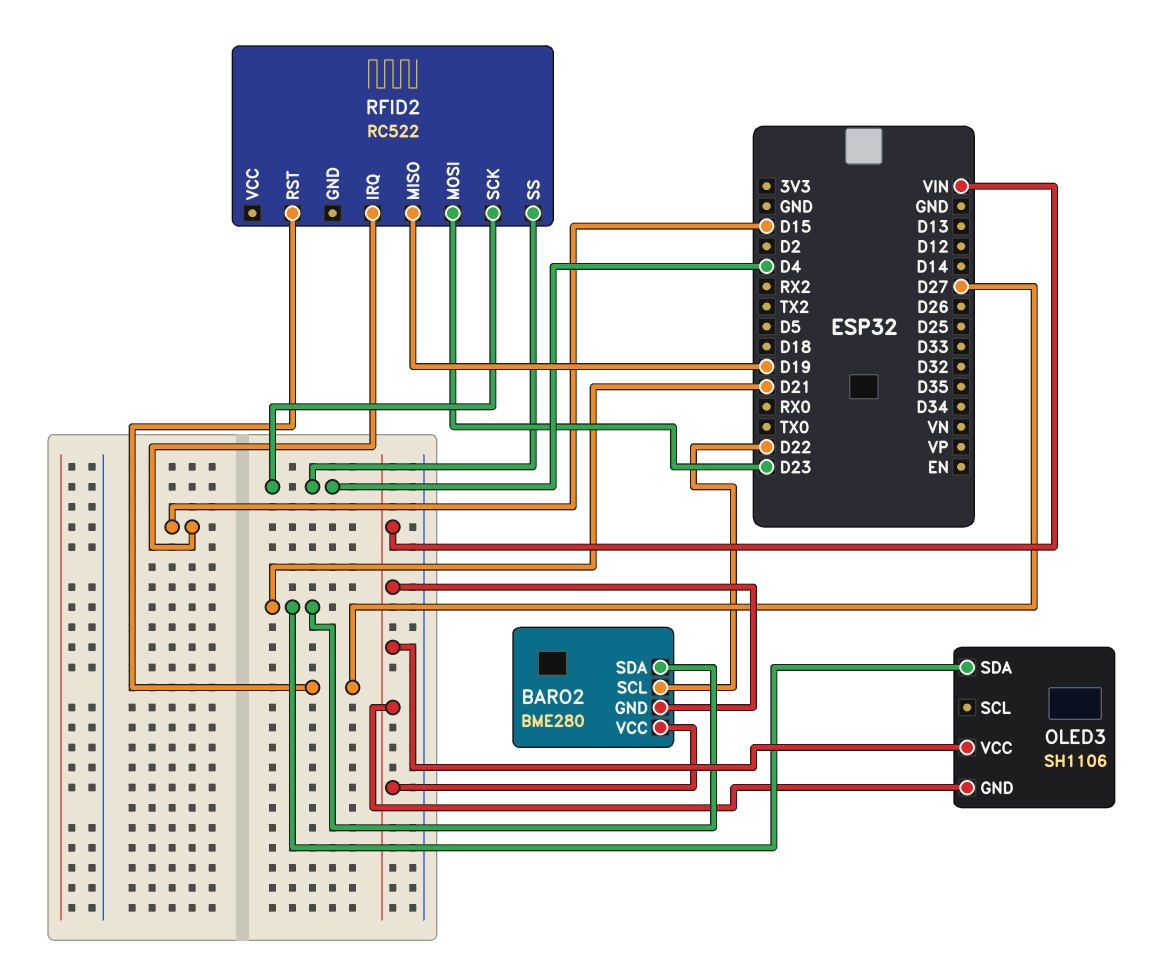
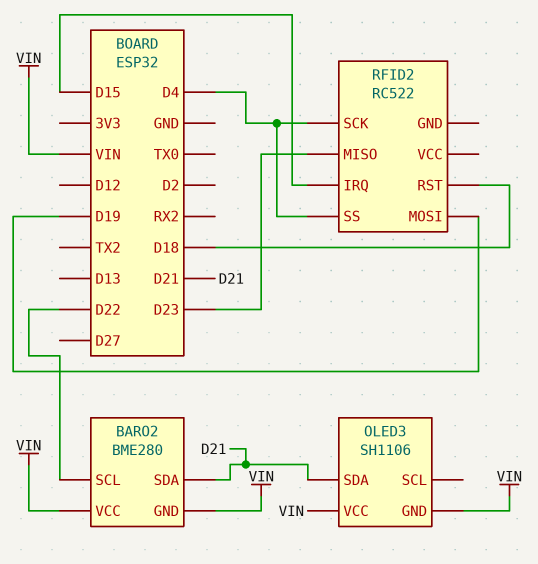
RFID2 pin MISO: D19 -> D23
RFID2 pin MOSI: D23 -> D19
RFID2 pin RST: D27 -> D18

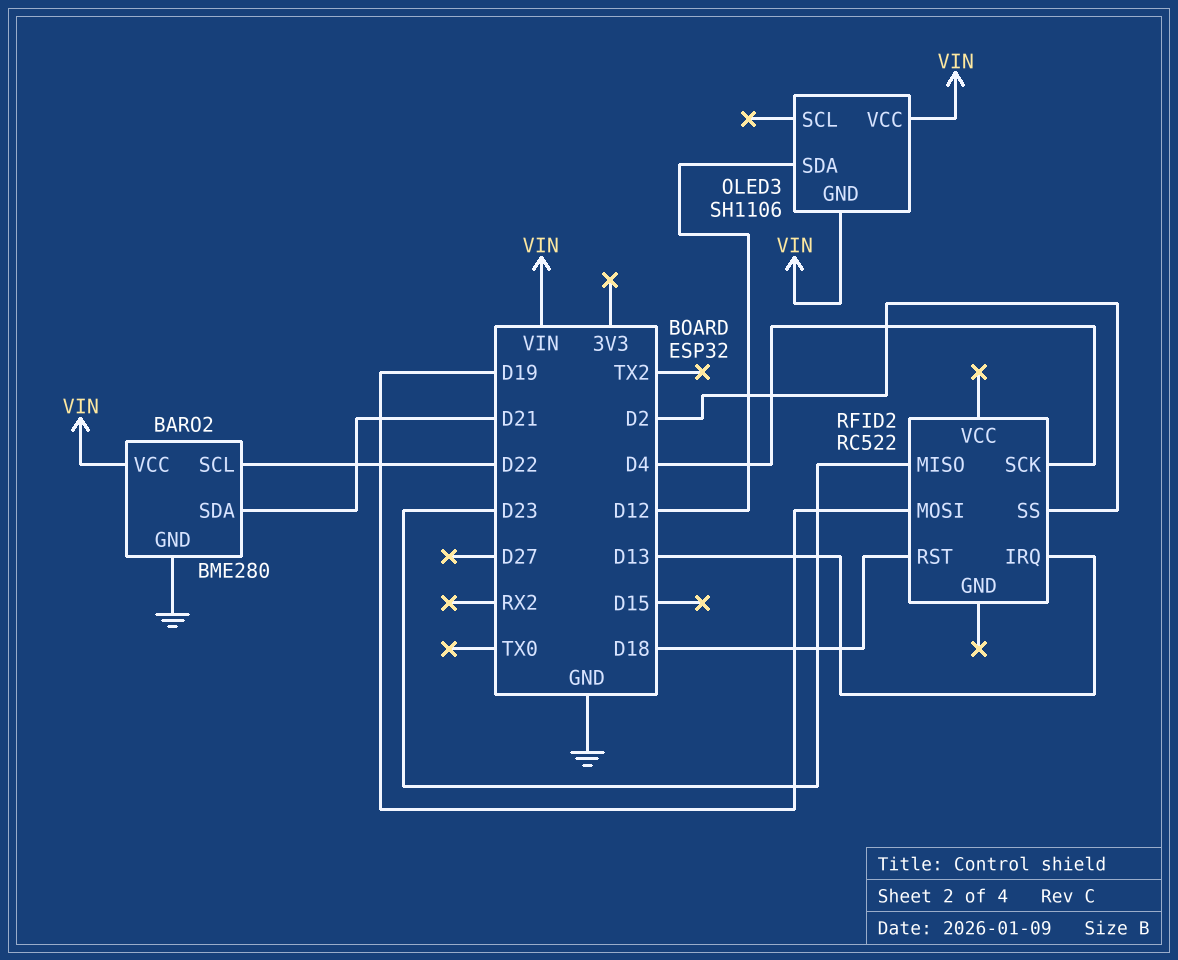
BARO2 pin GND: VIN -> GND
OLED3 pin SDA: D21 -> D12
RFID2 pin IRQ: D15 -> D13
RFID2 pin SS: D4 -> D2

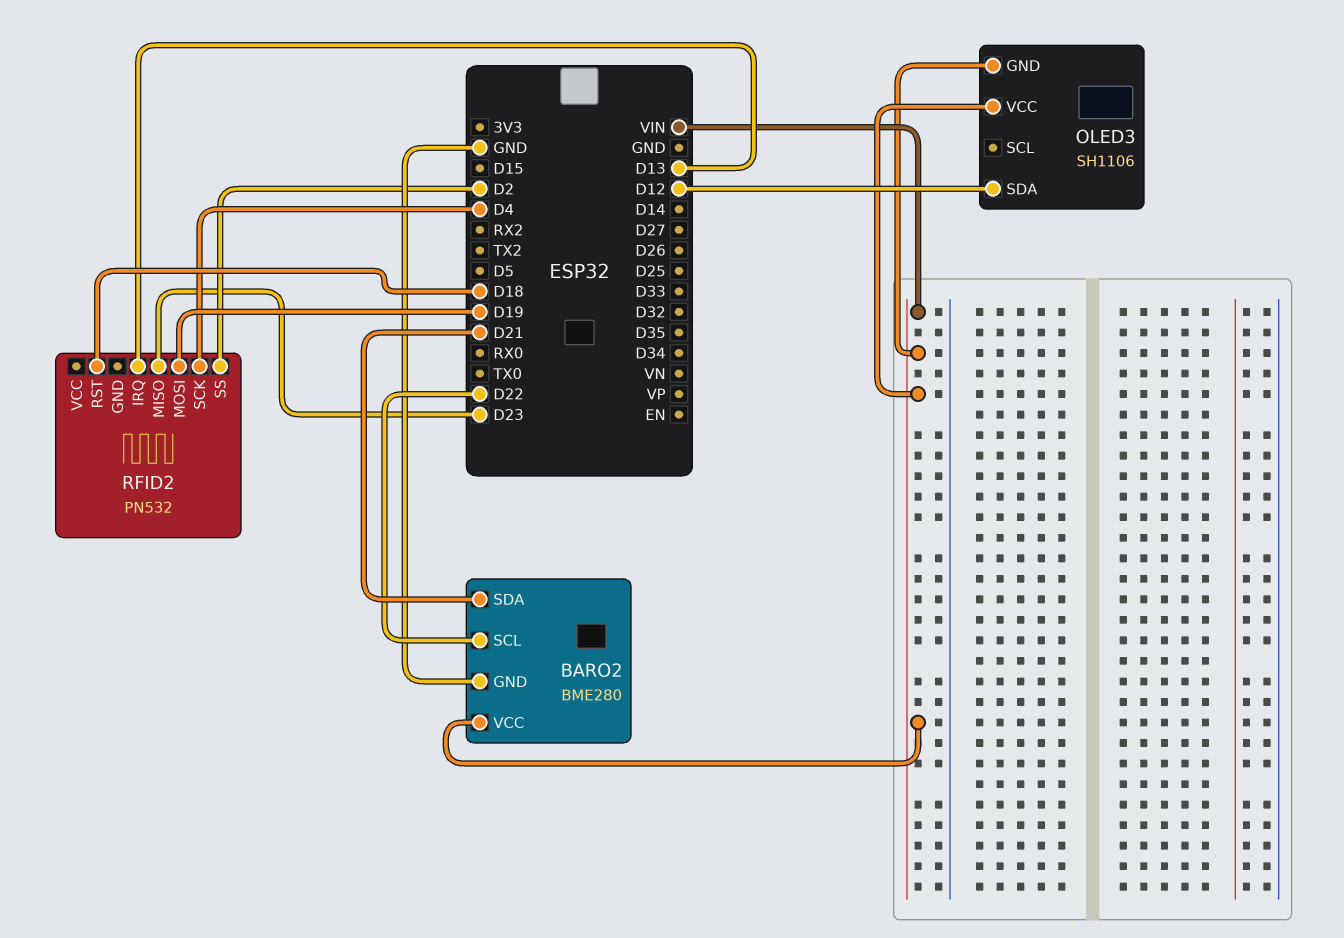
RFID2: RC522 -> PN532

